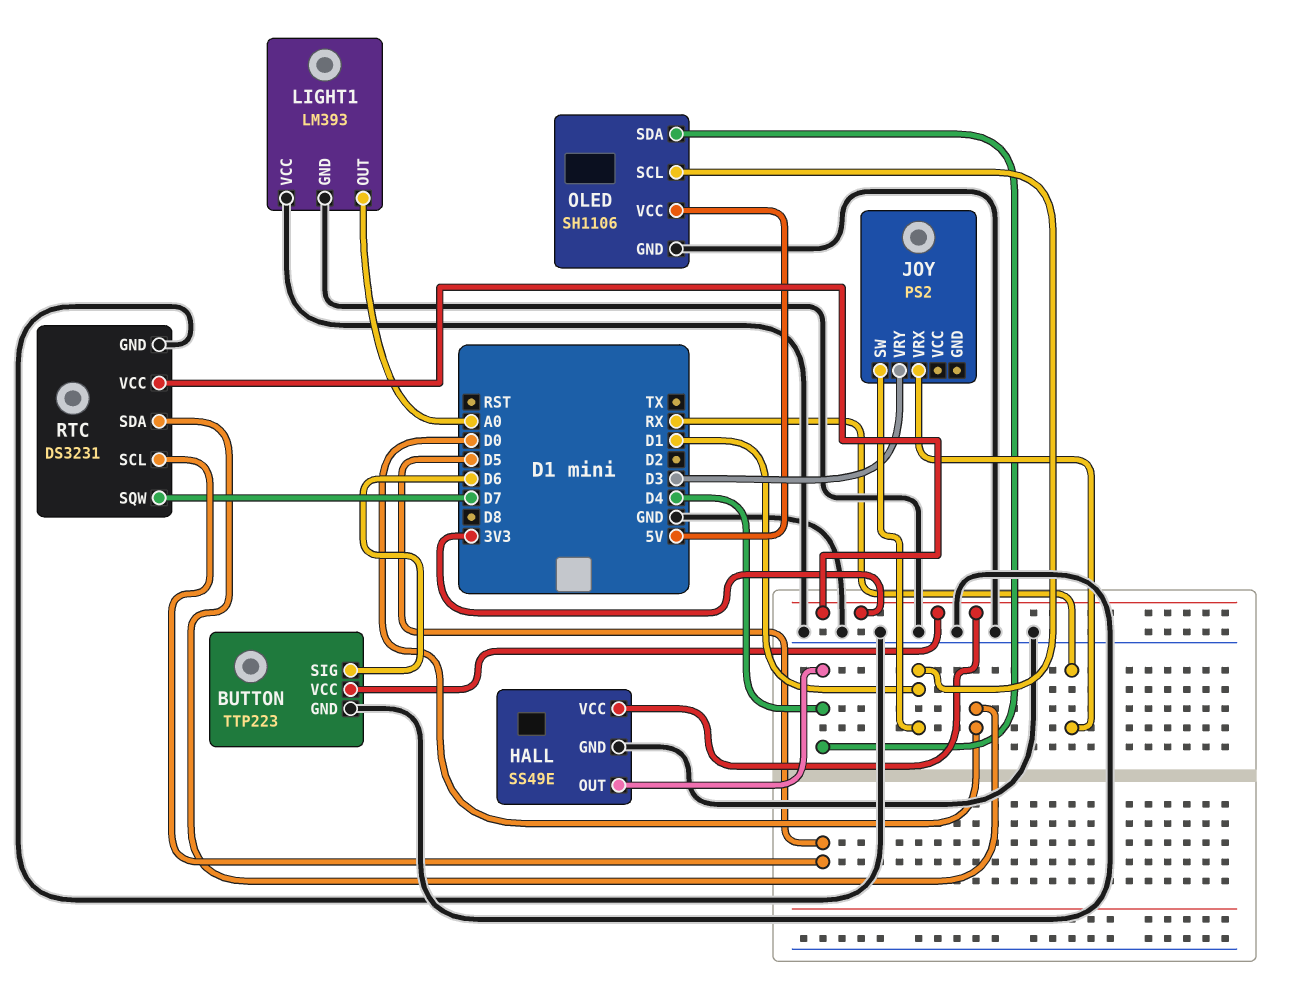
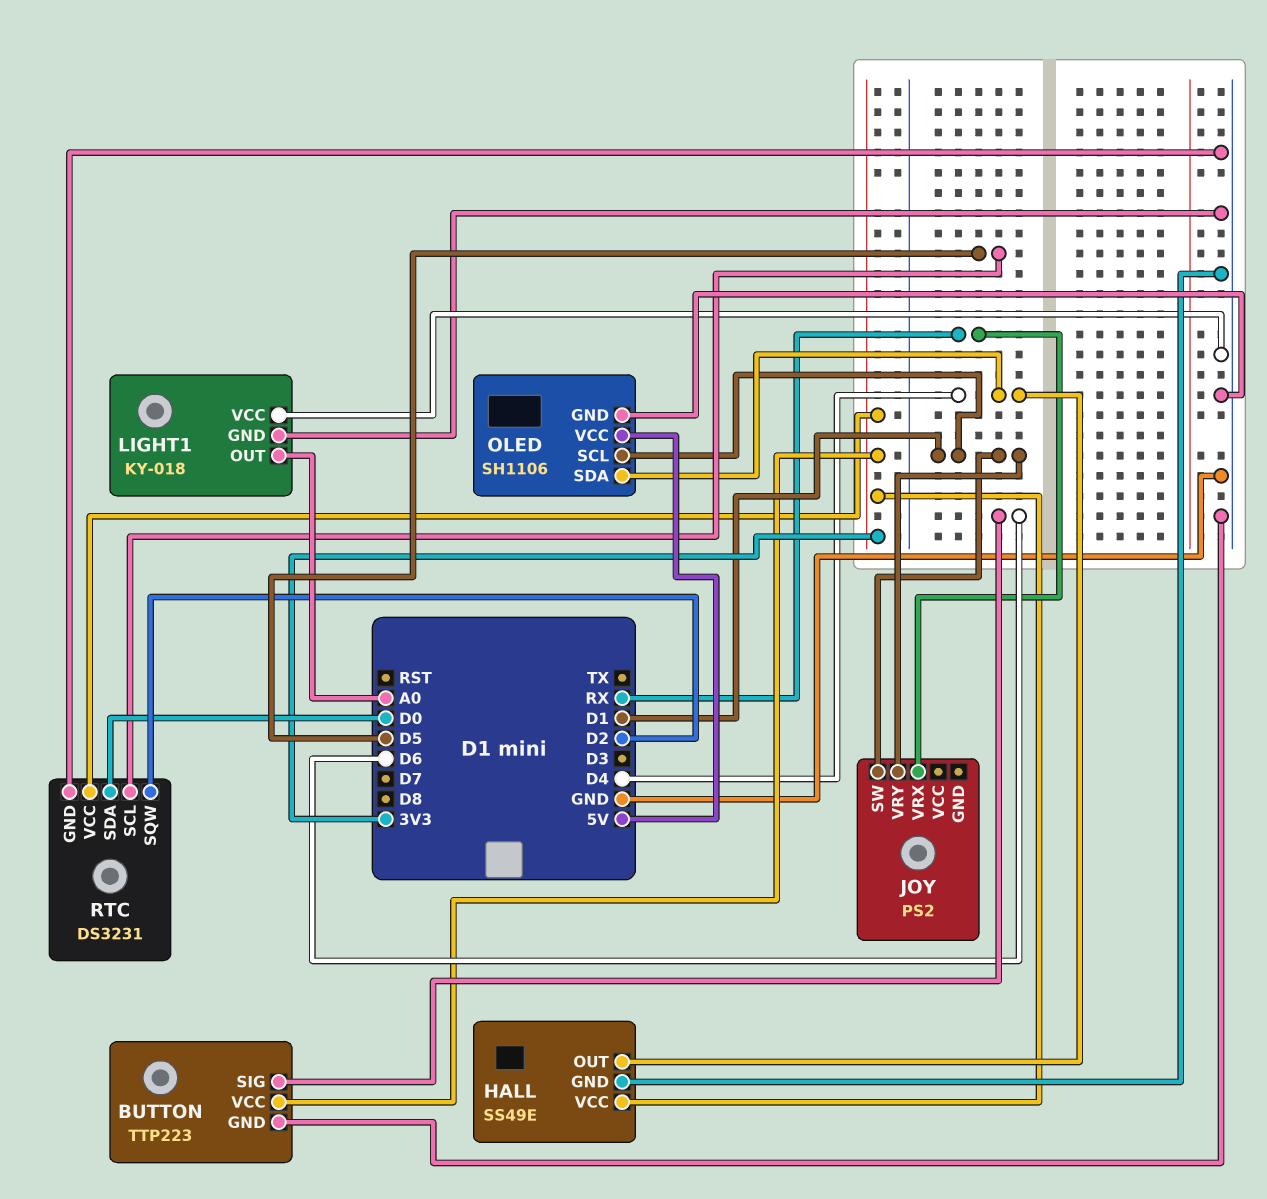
JOY pin VRY: D3 -> D1
LIGHT1: LM393 -> KY-018
RTC pin SQW: D7 -> D2

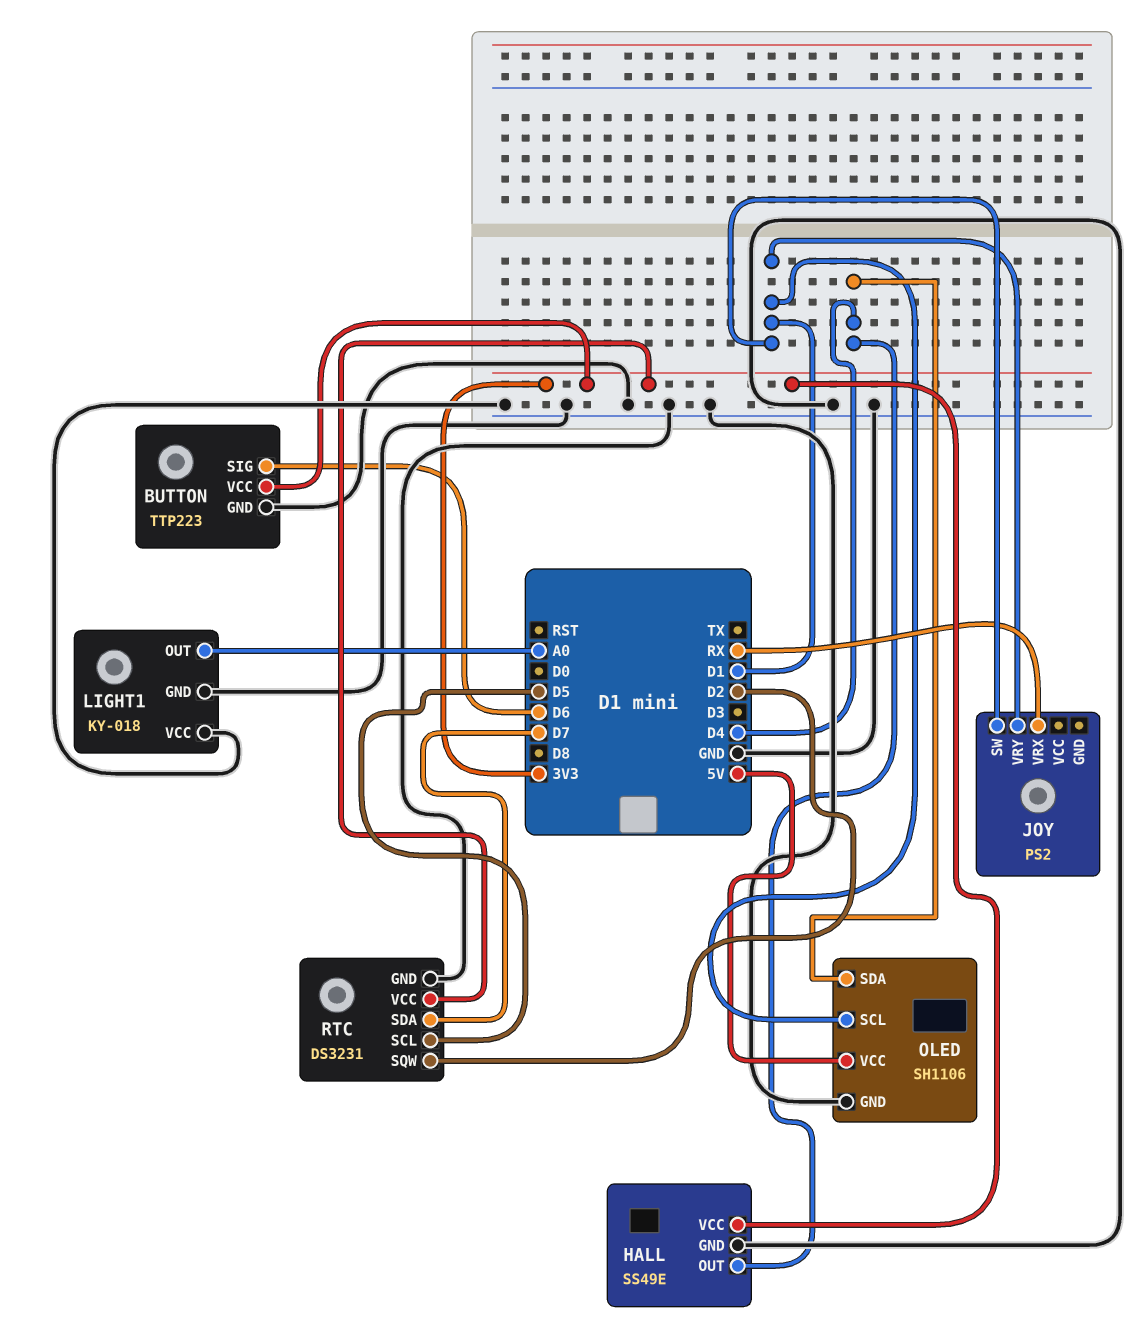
RTC pin SDA: D0 -> D7

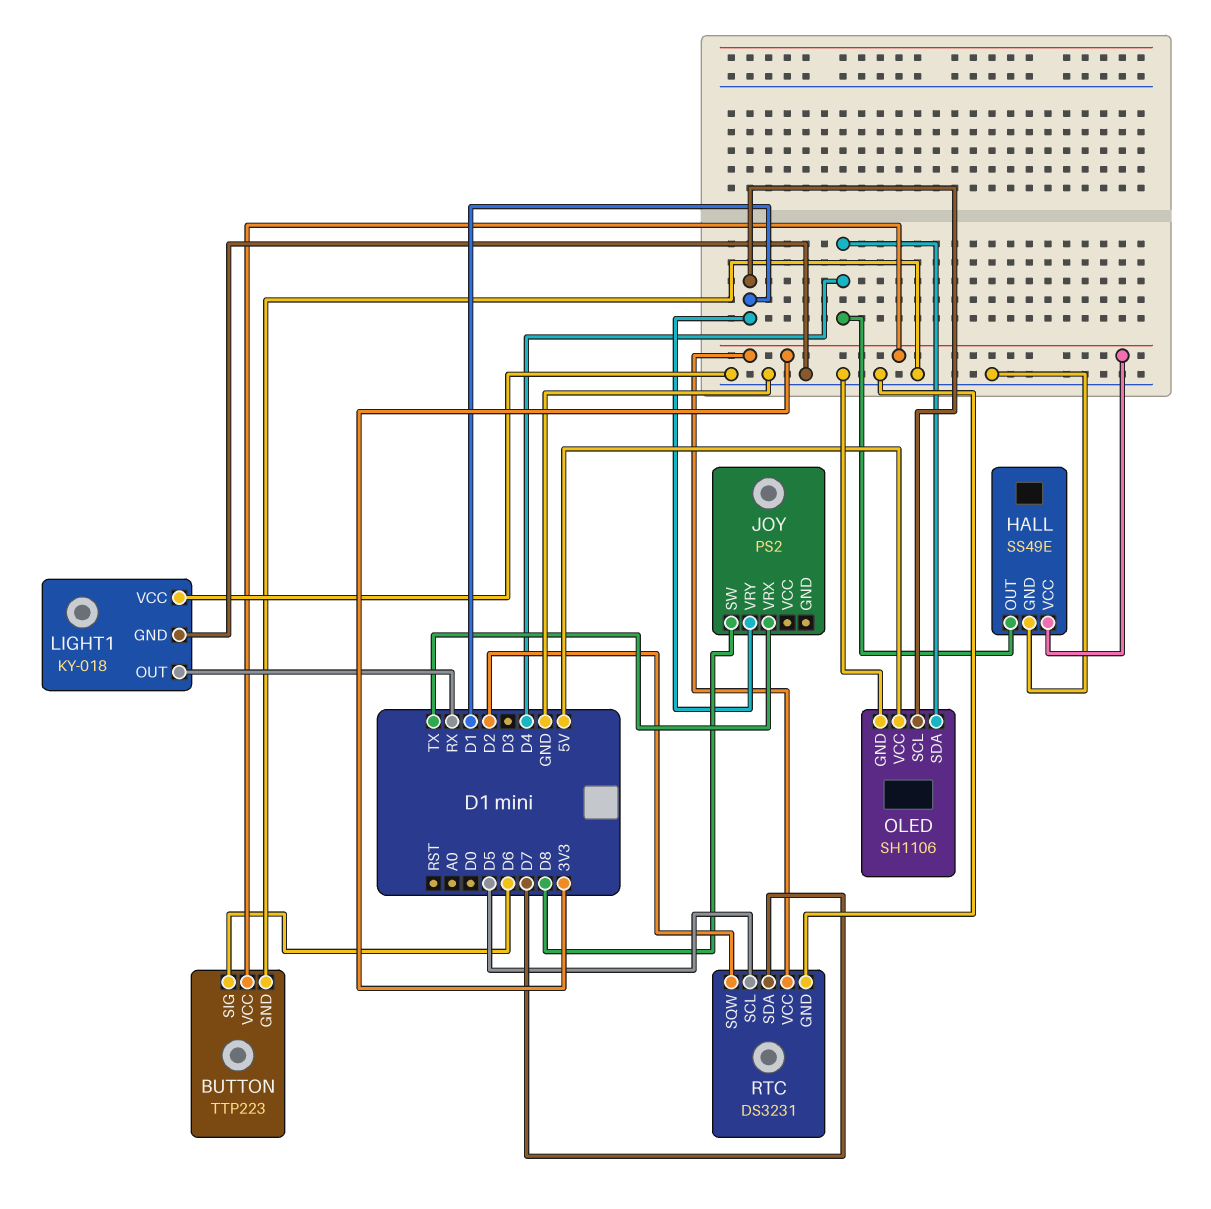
JOY pin SW: D1 -> D8
JOY pin VRX: RX -> TX
LIGHT1 pin OUT: A0 -> RX

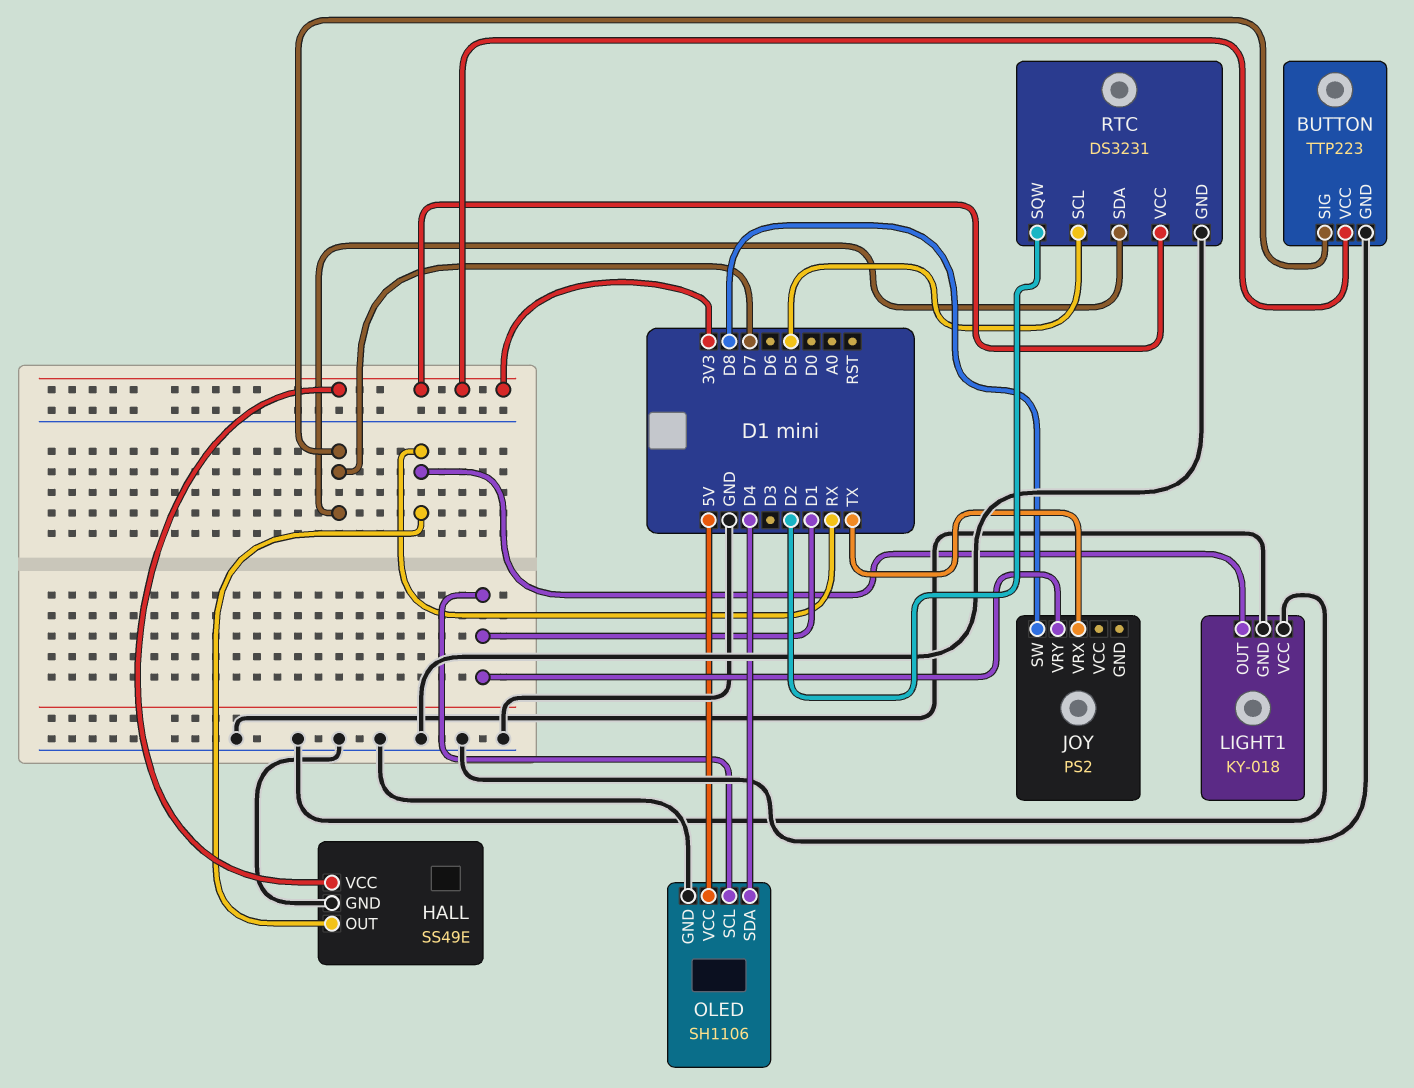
BUTTON pin SIG: D6 -> D7
HALL pin OUT: D4 -> RX

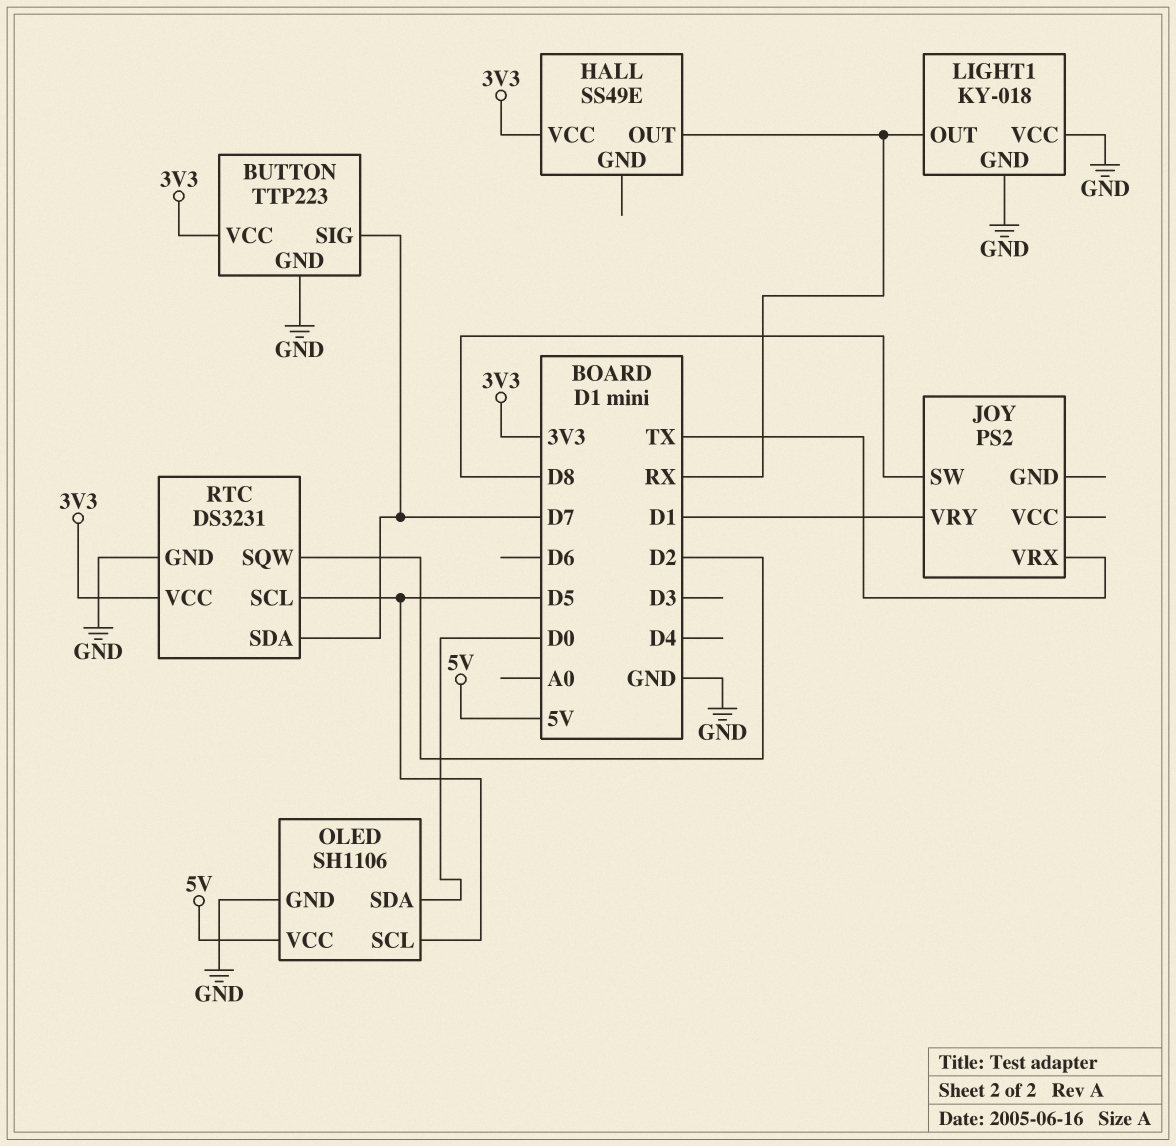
HALL pin GND: GND -> none
OLED pin SCL: D1 -> D5
OLED pin SDA: D4 -> D0

